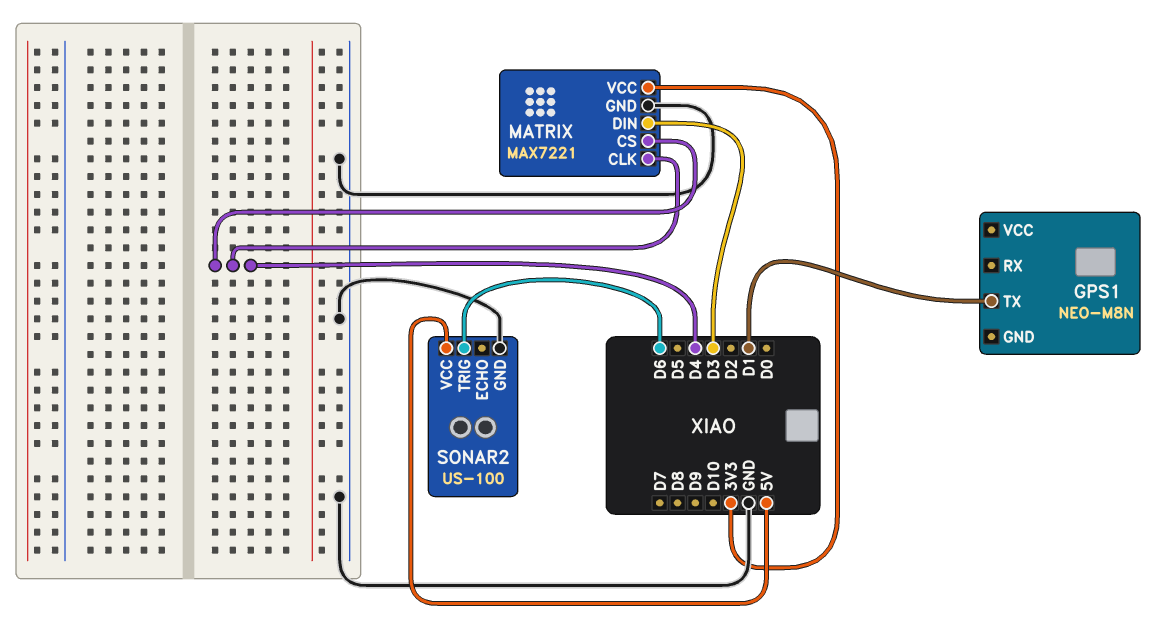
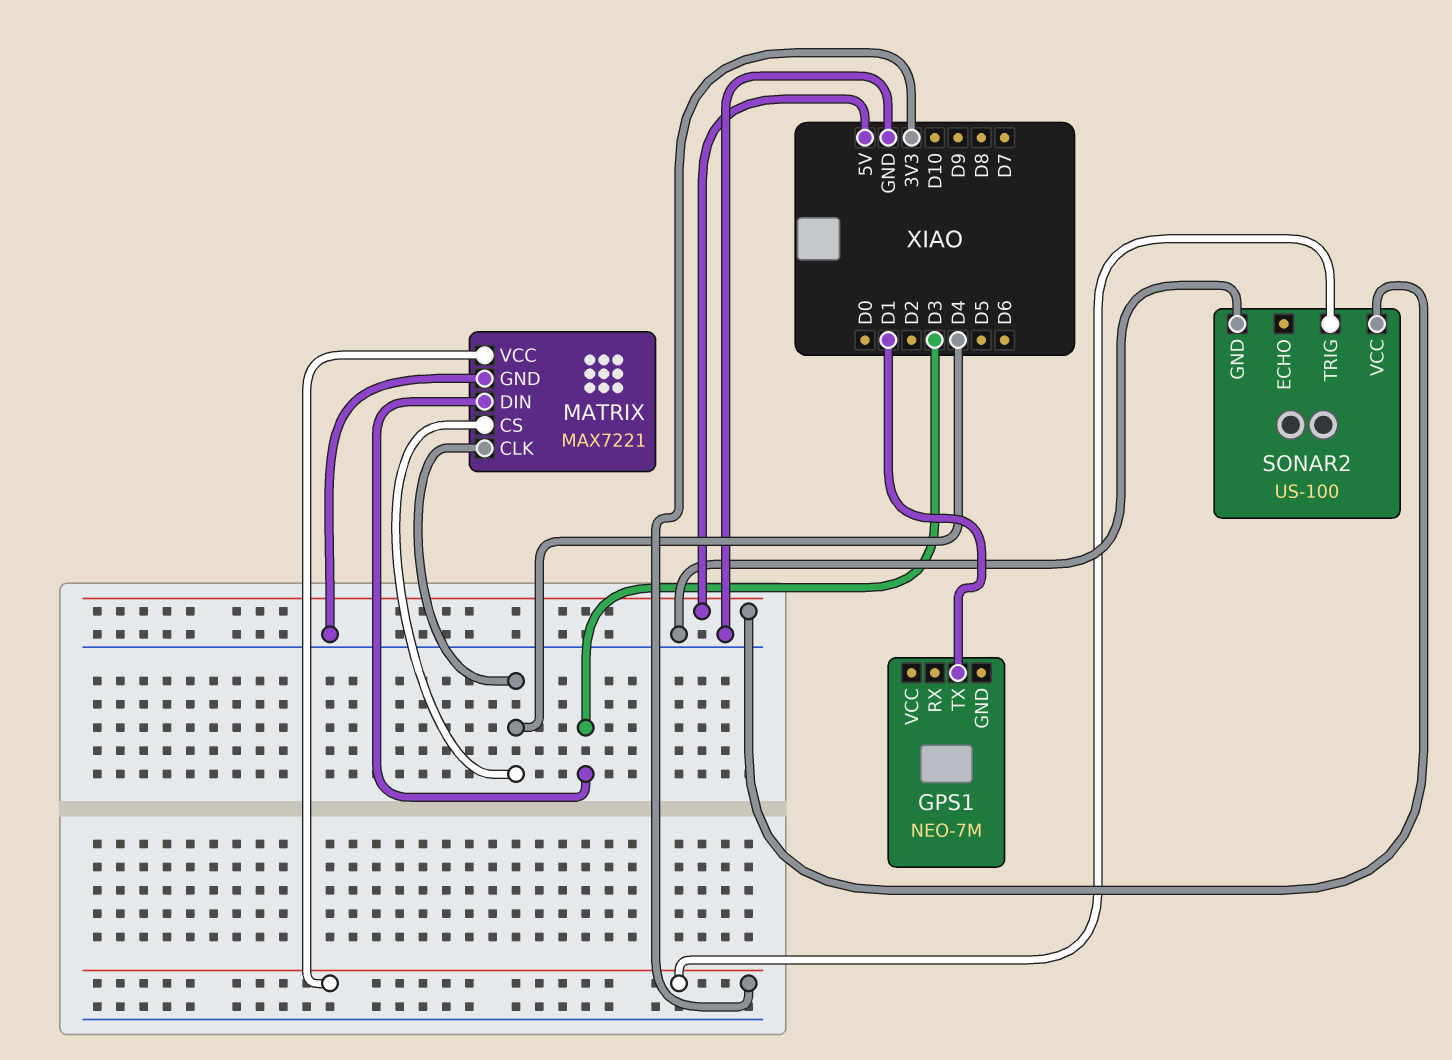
GPS1: NEO-M8N -> NEO-7M
SONAR2 pin TRIG: D6 -> 3V3

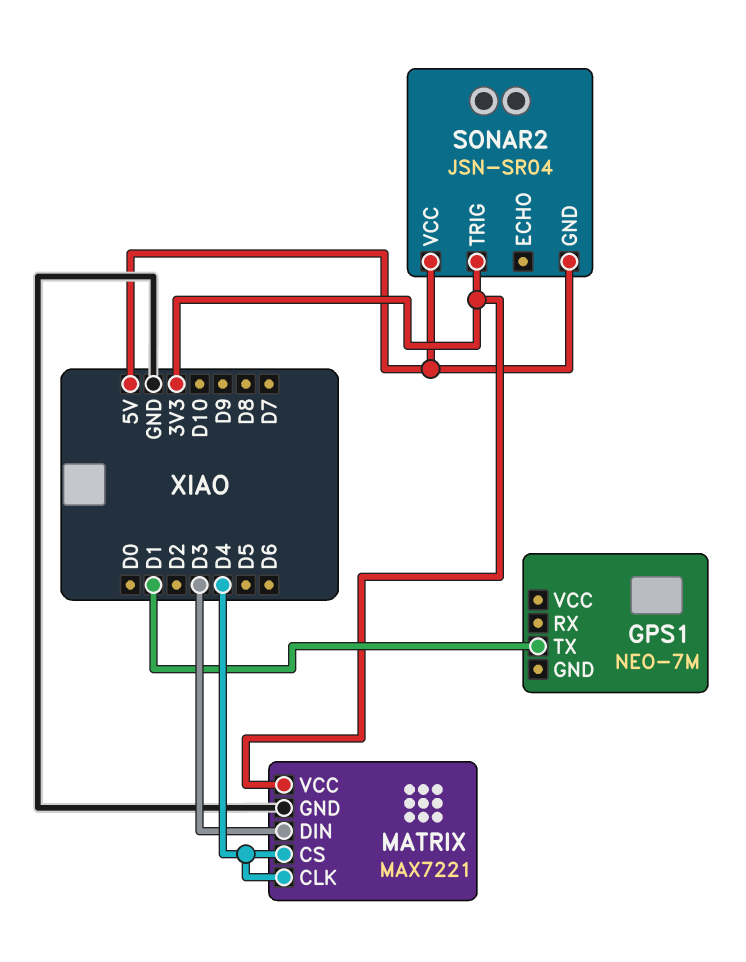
SONAR2: US-100 -> JSN-SR04
SONAR2 pin GND: GND -> 5V

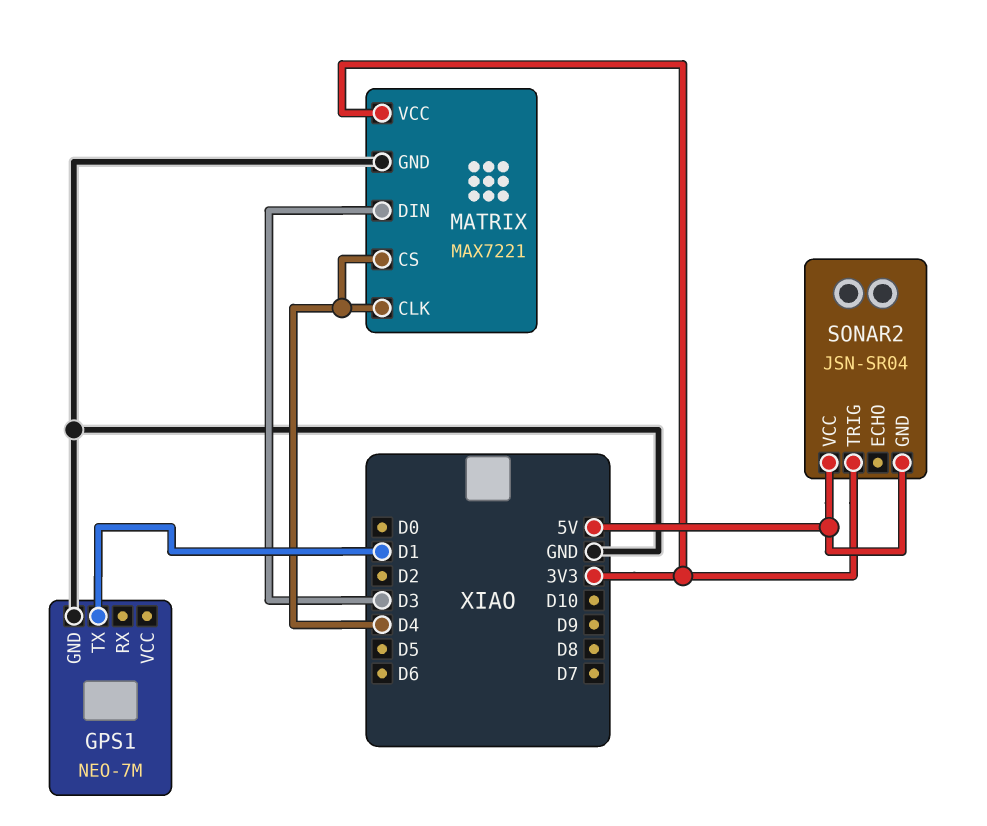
GPS1 pin GND: none -> GND

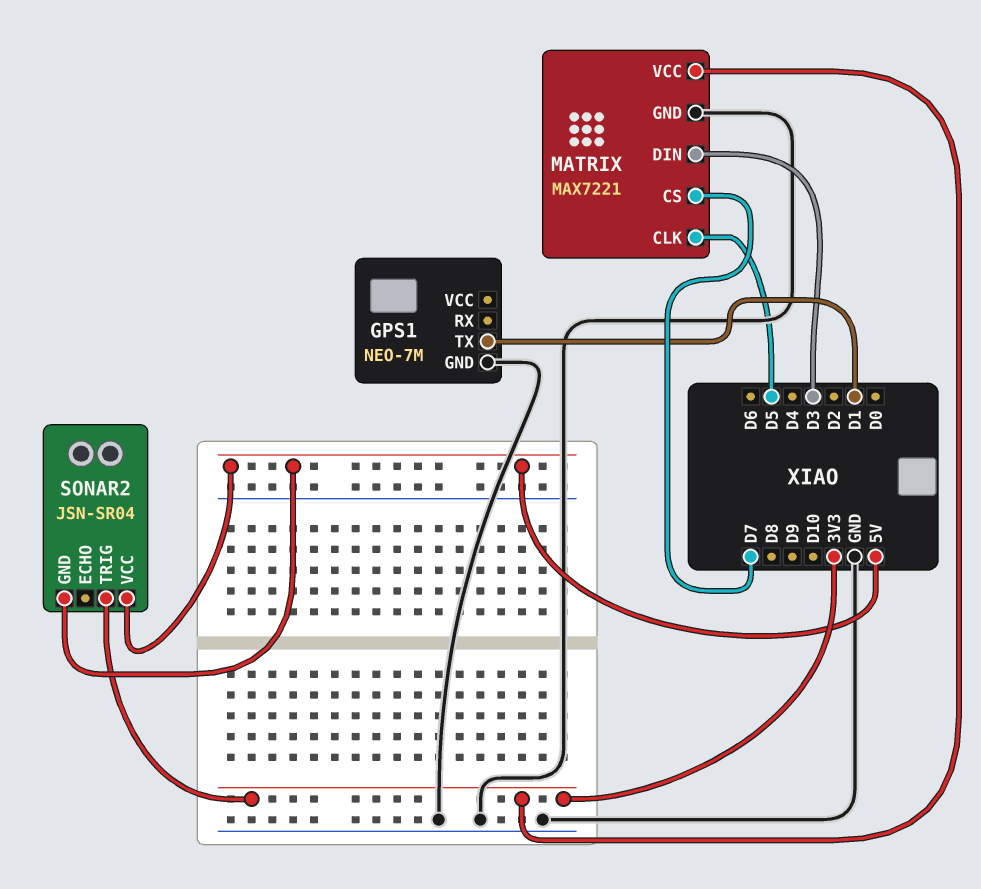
MATRIX pin CLK: D4 -> D5
MATRIX pin CS: D4 -> D7

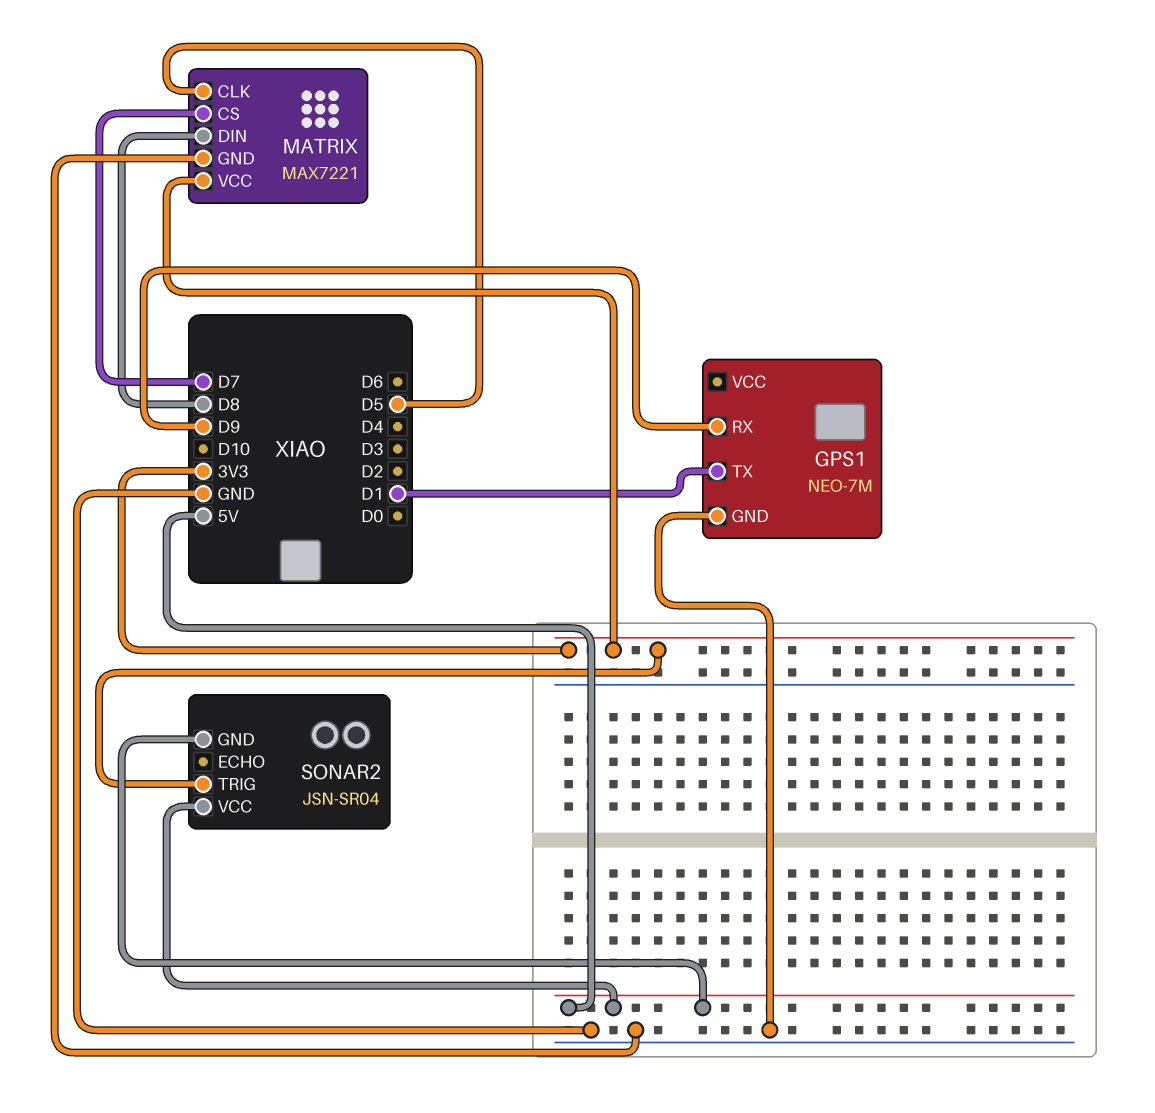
GPS1 pin RX: none -> D9
MATRIX pin DIN: D3 -> D8

